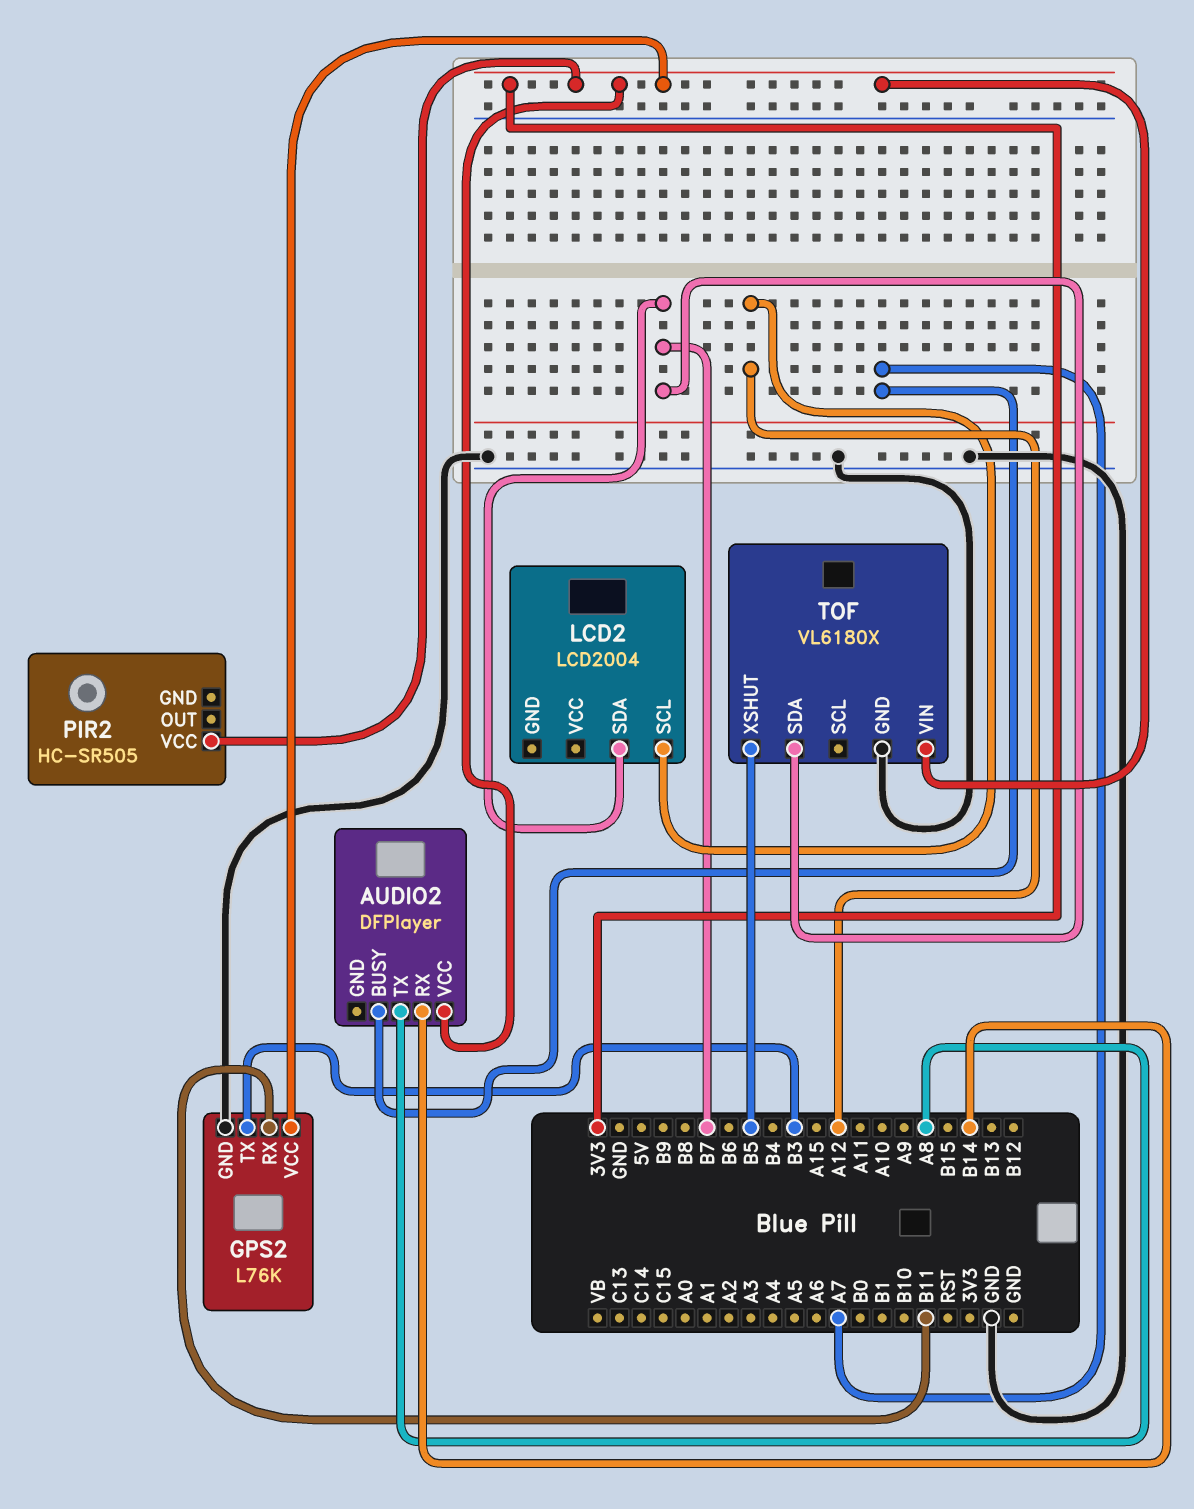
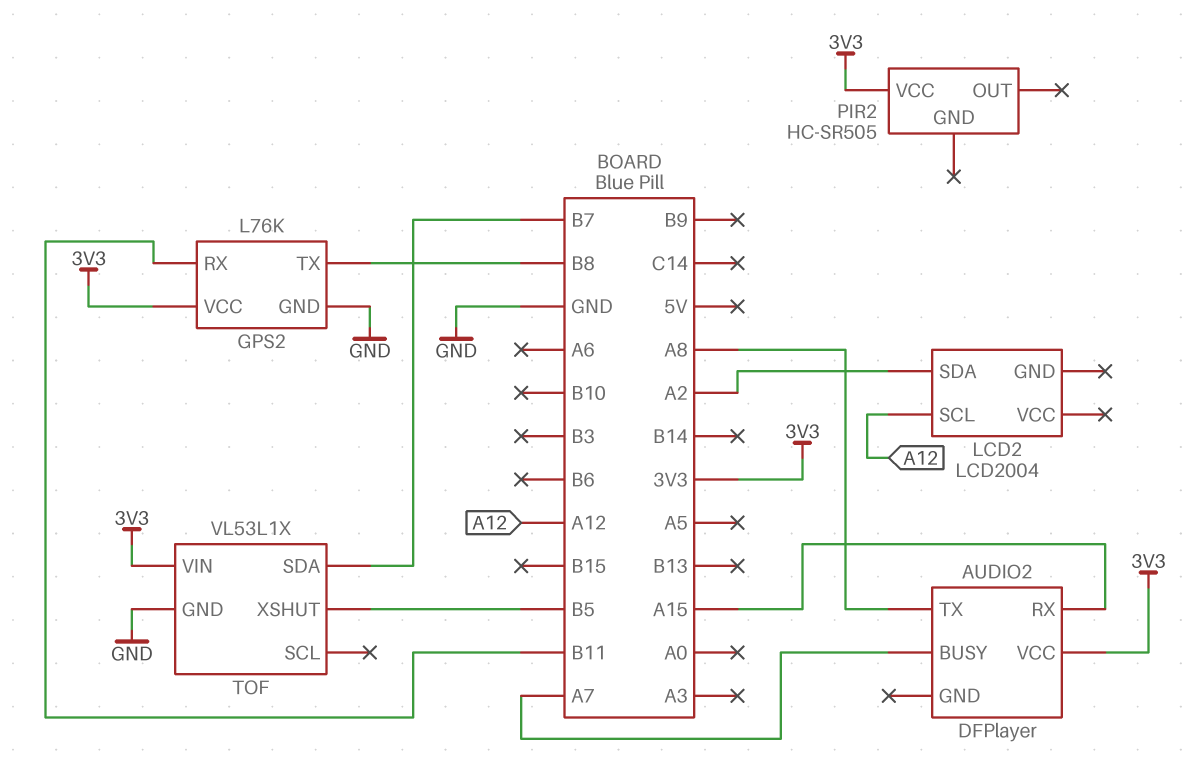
AUDIO2 pin RX: B14 -> A15
GPS2 pin TX: B3 -> B8
LCD2 pin SDA: B7 -> A2
TOF: VL6180X -> VL53L1X

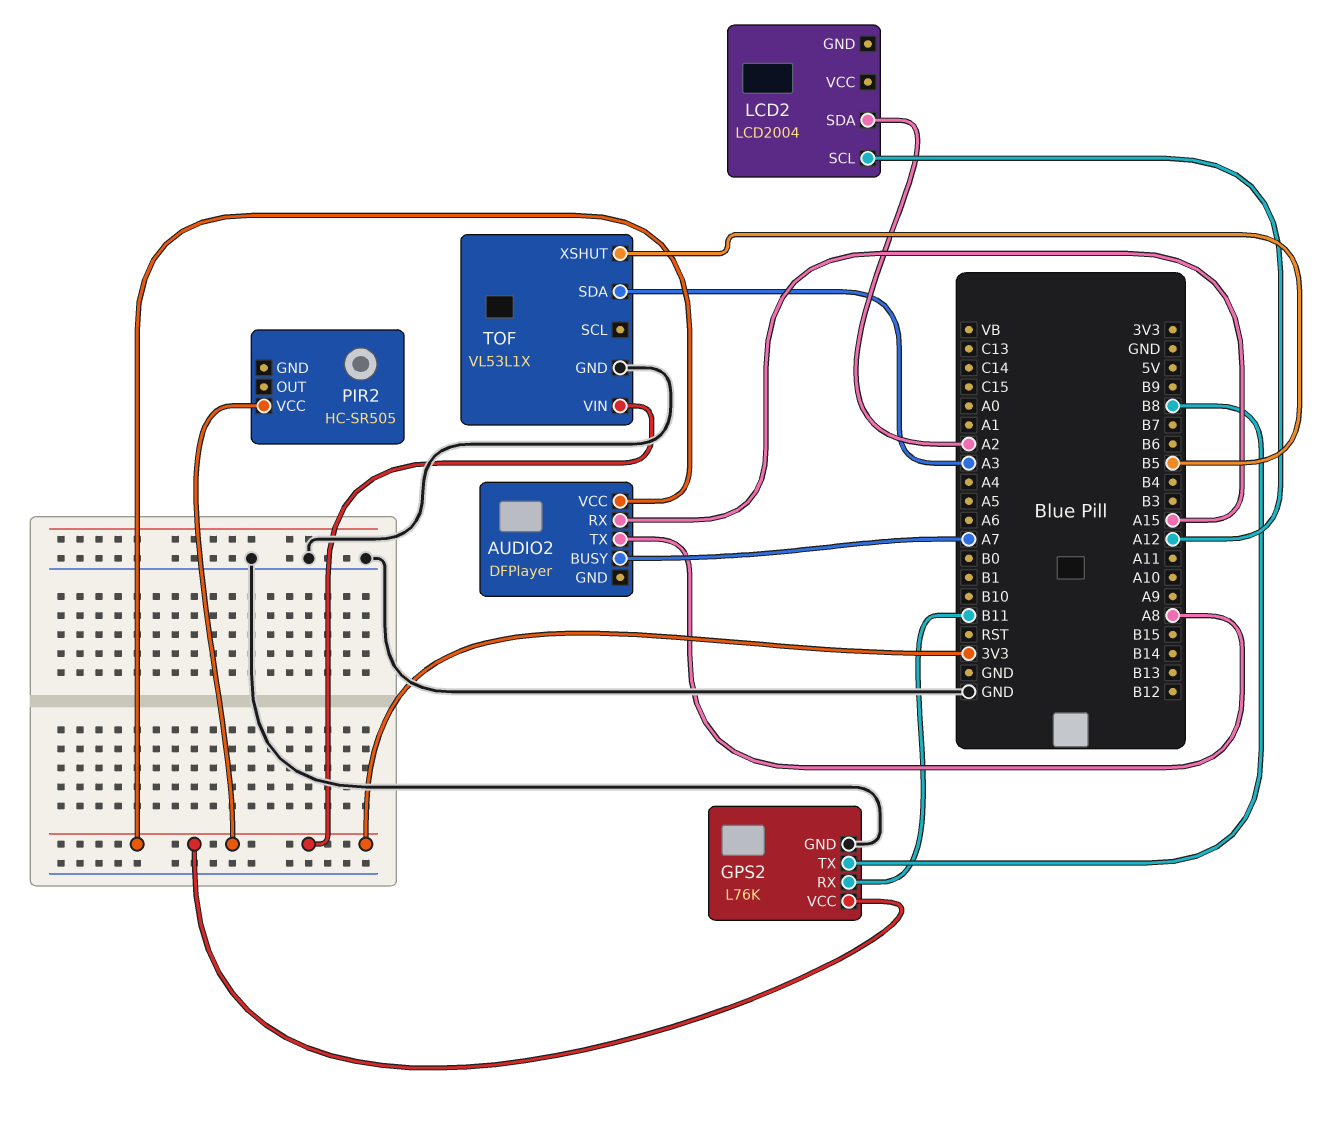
TOF pin SDA: B7 -> A3

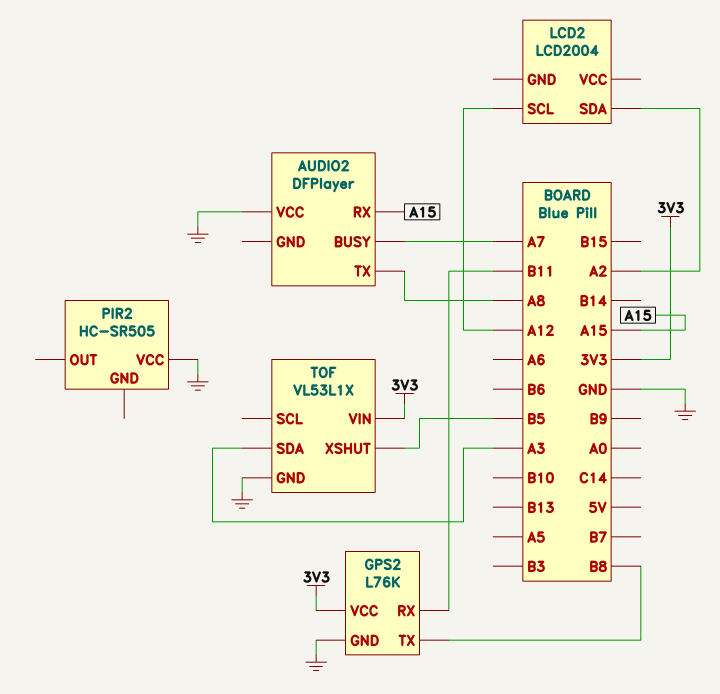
AUDIO2 pin VCC: 3V3 -> GND
PIR2 pin VCC: 3V3 -> GND

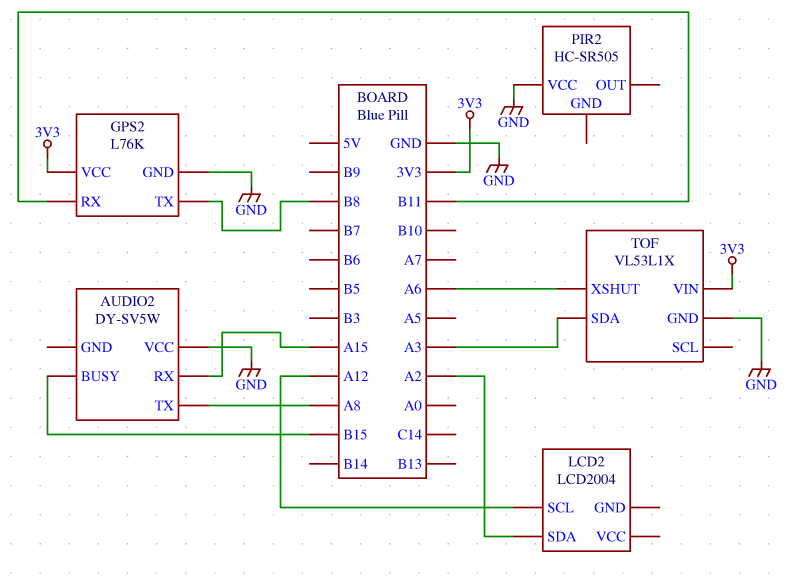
AUDIO2: DFPlayer -> DY-SV5W
AUDIO2 pin BUSY: A7 -> B15
TOF pin XSHUT: B5 -> A6

